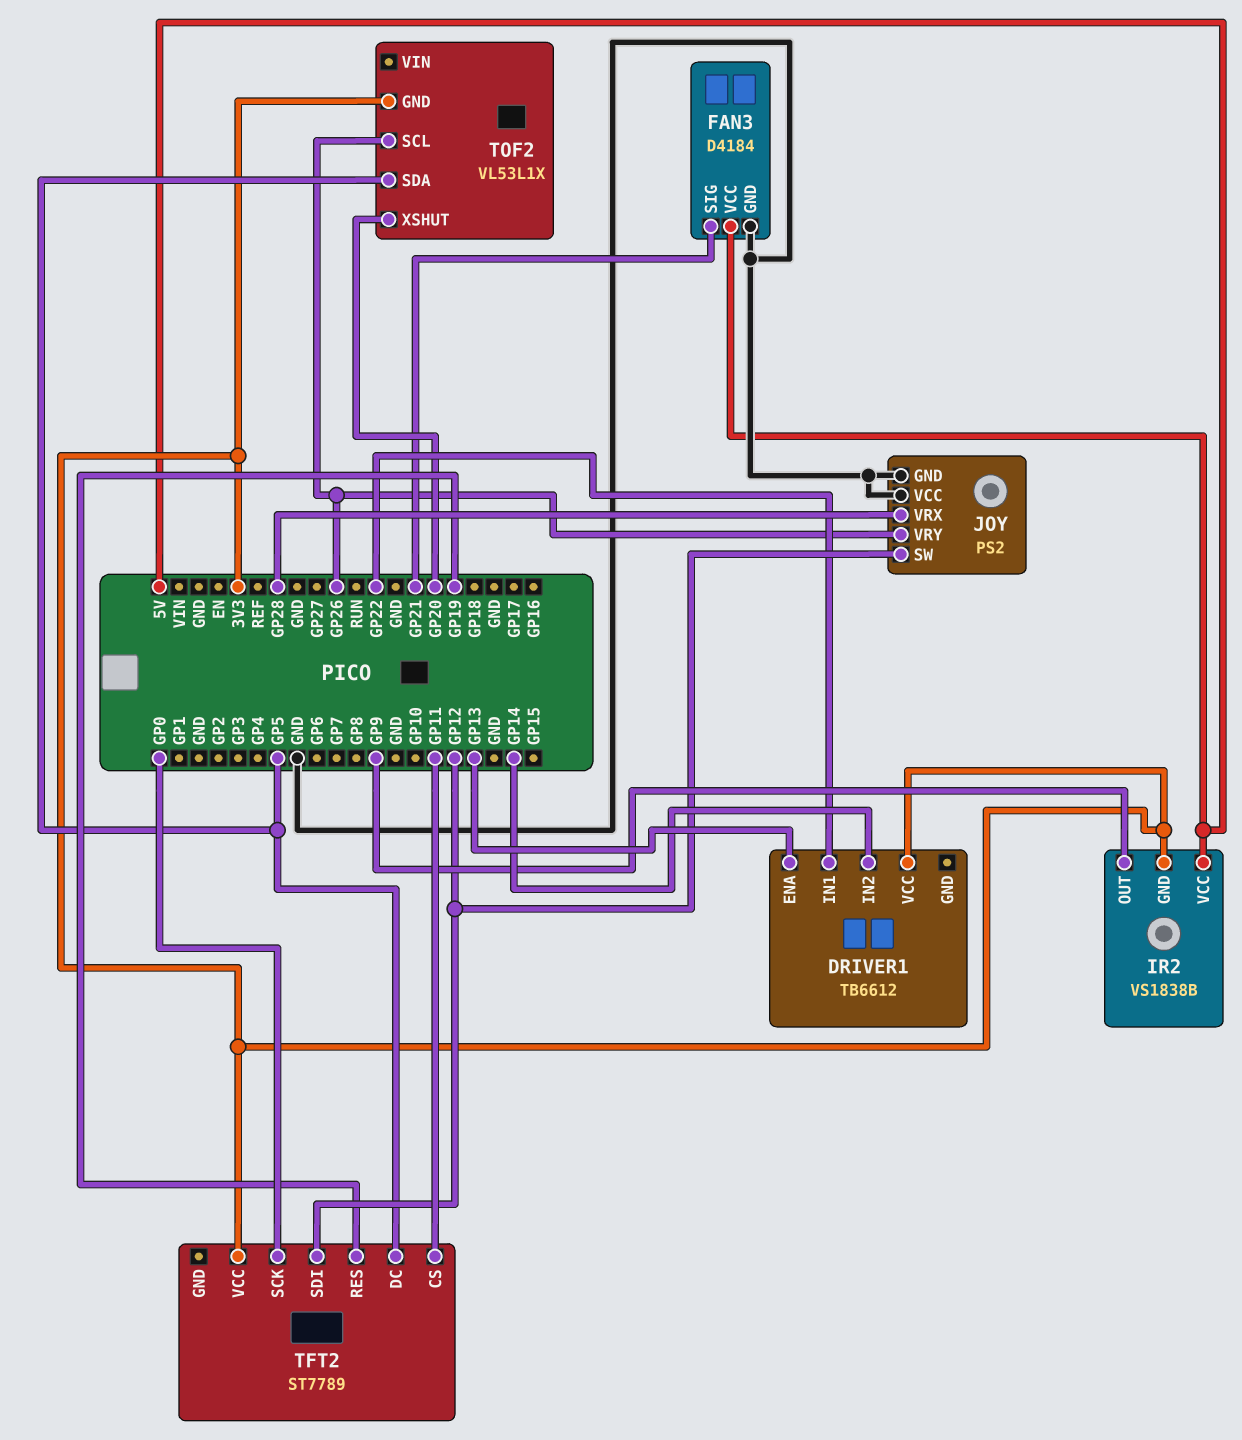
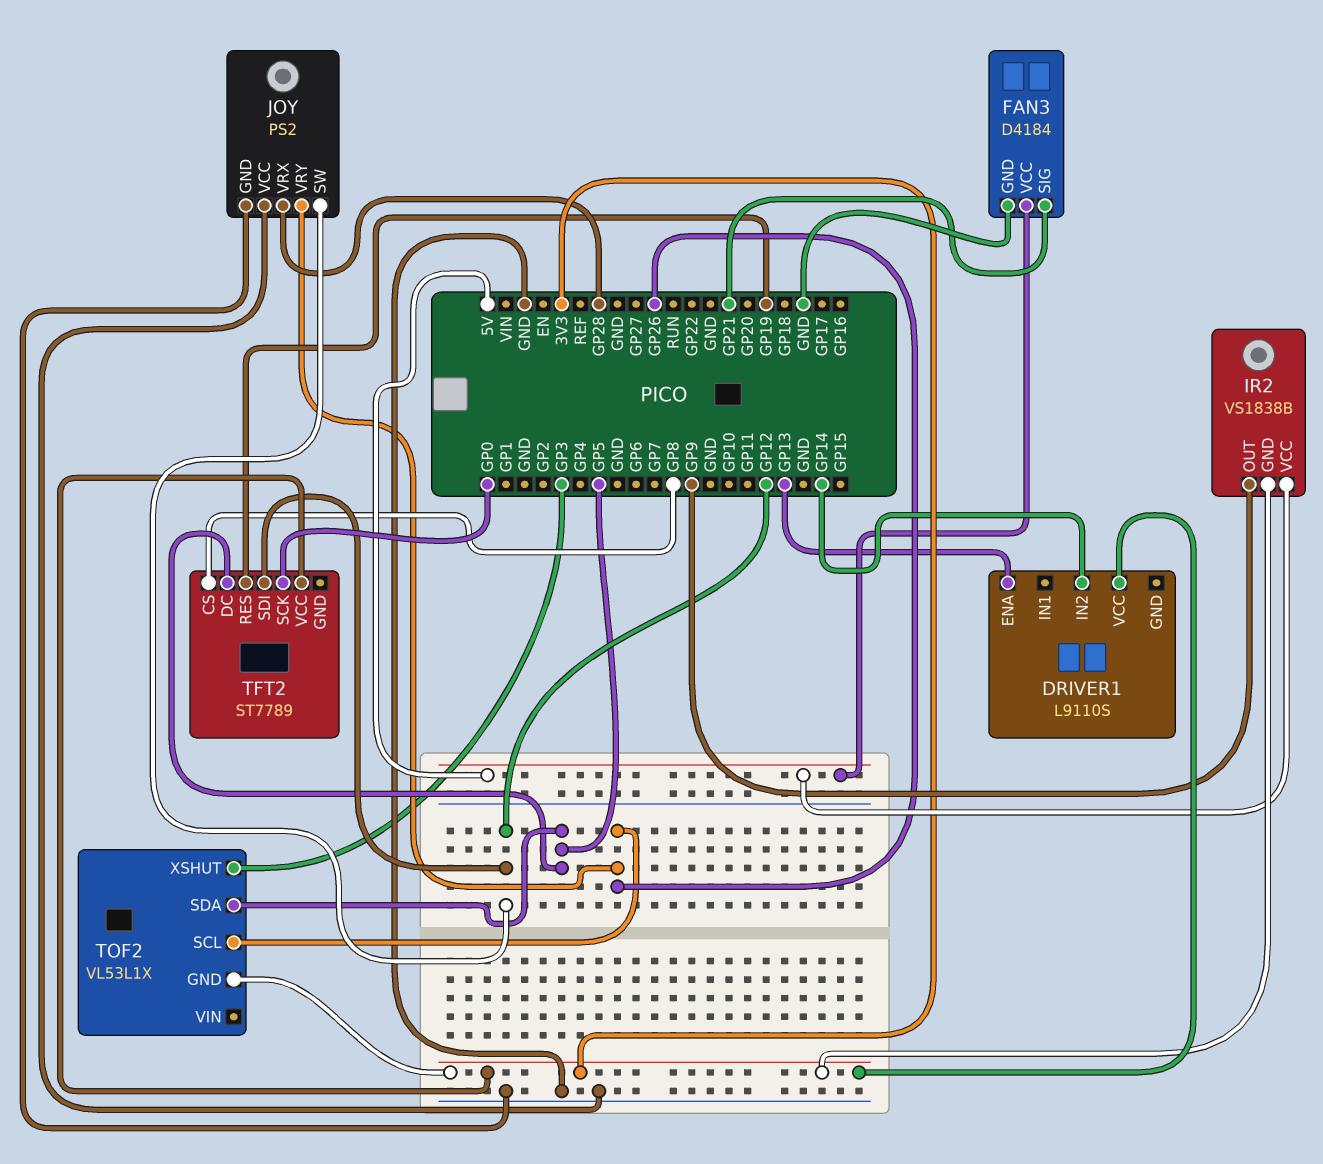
DRIVER1: TB6612 -> L9110S
DRIVER1 pin IN1: GP22 -> none
TFT2 pin CS: GP11 -> GP8
TOF2 pin XSHUT: GP20 -> GP3

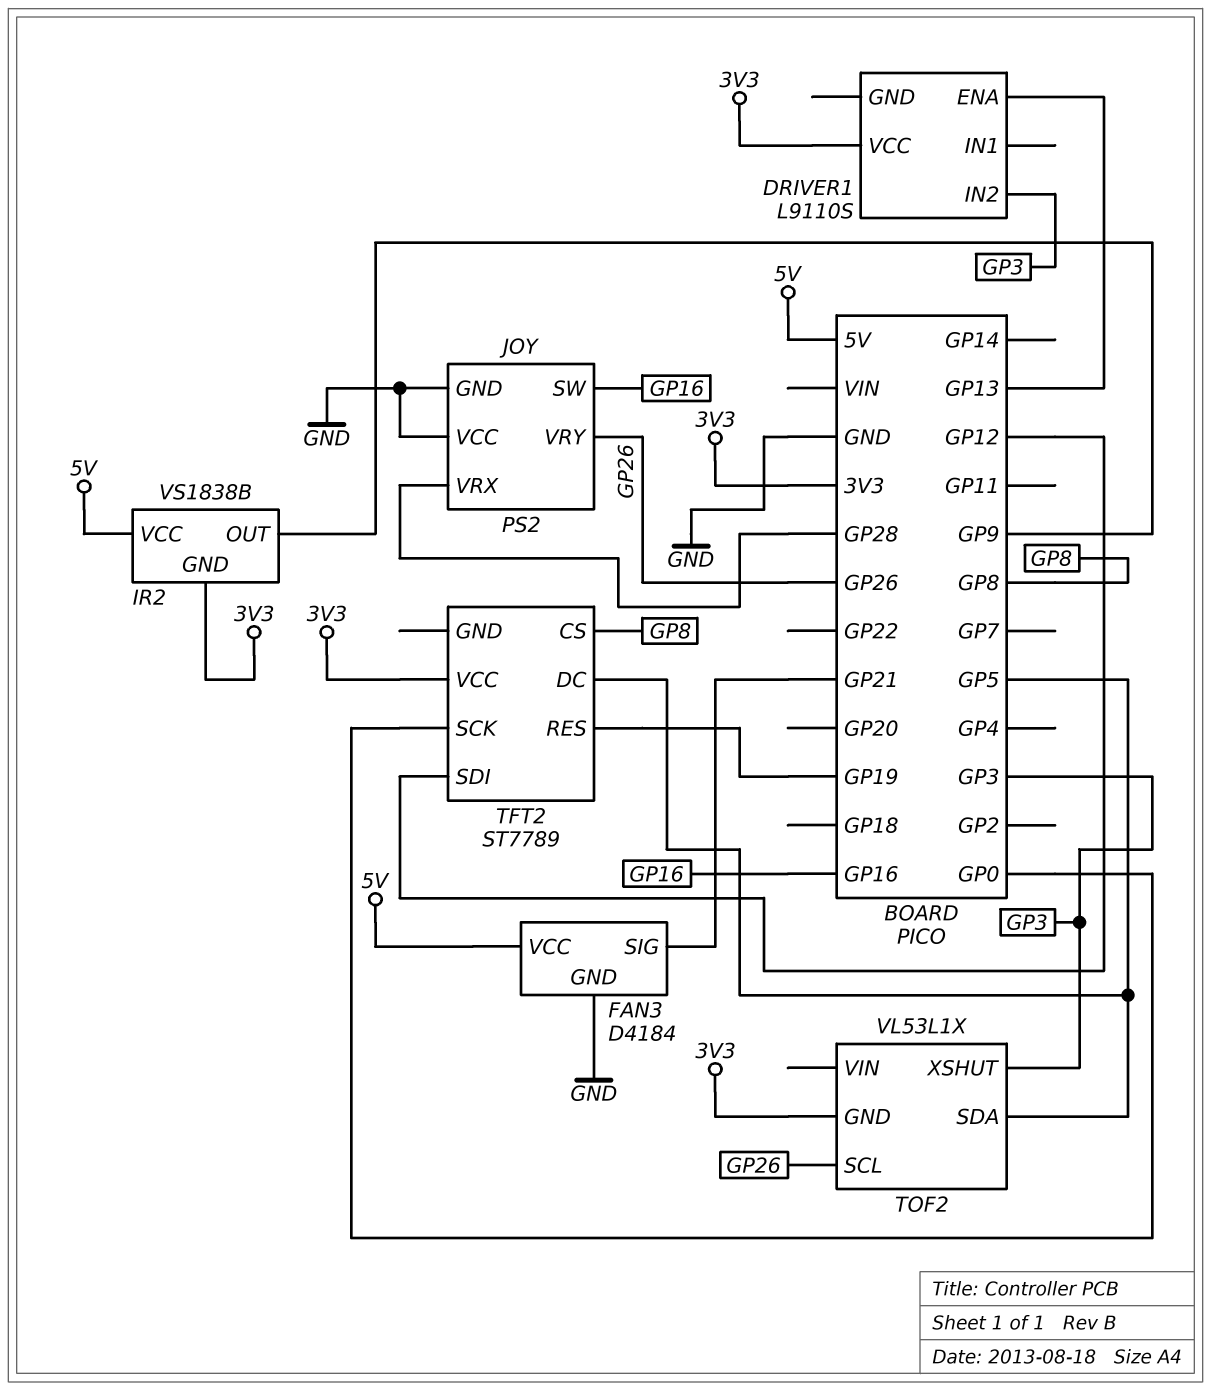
DRIVER1 pin IN2: GP14 -> GP3
JOY pin SW: GP12 -> GP16

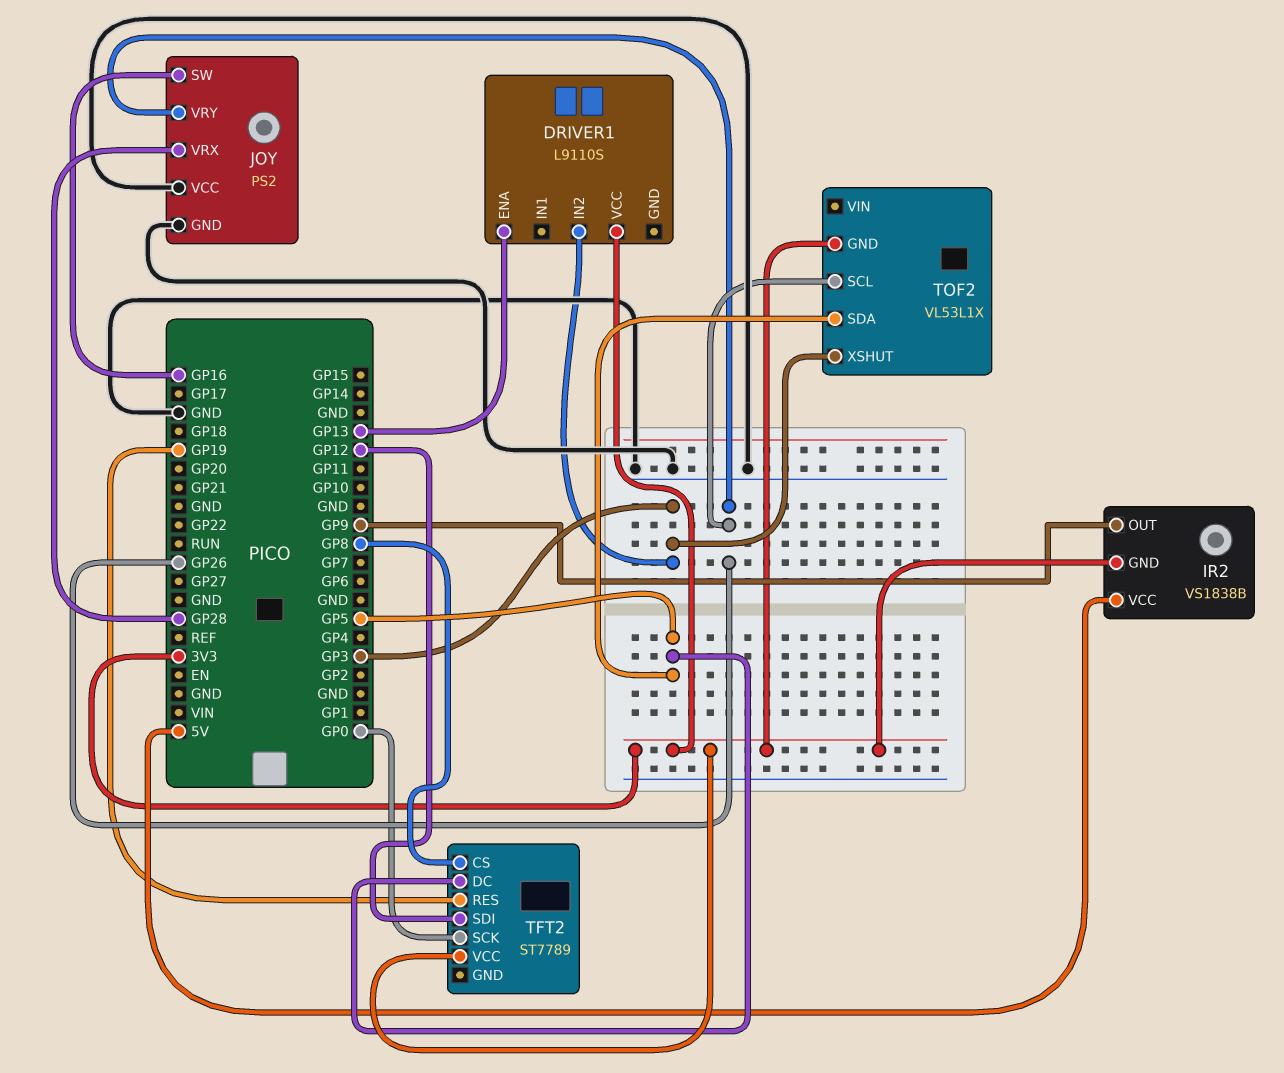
FAN3: D4184 -> none
FAN3 pin GND: GND -> none
FAN3 pin SIG: GP21 -> none
FAN3 pin VCC: 5V -> none

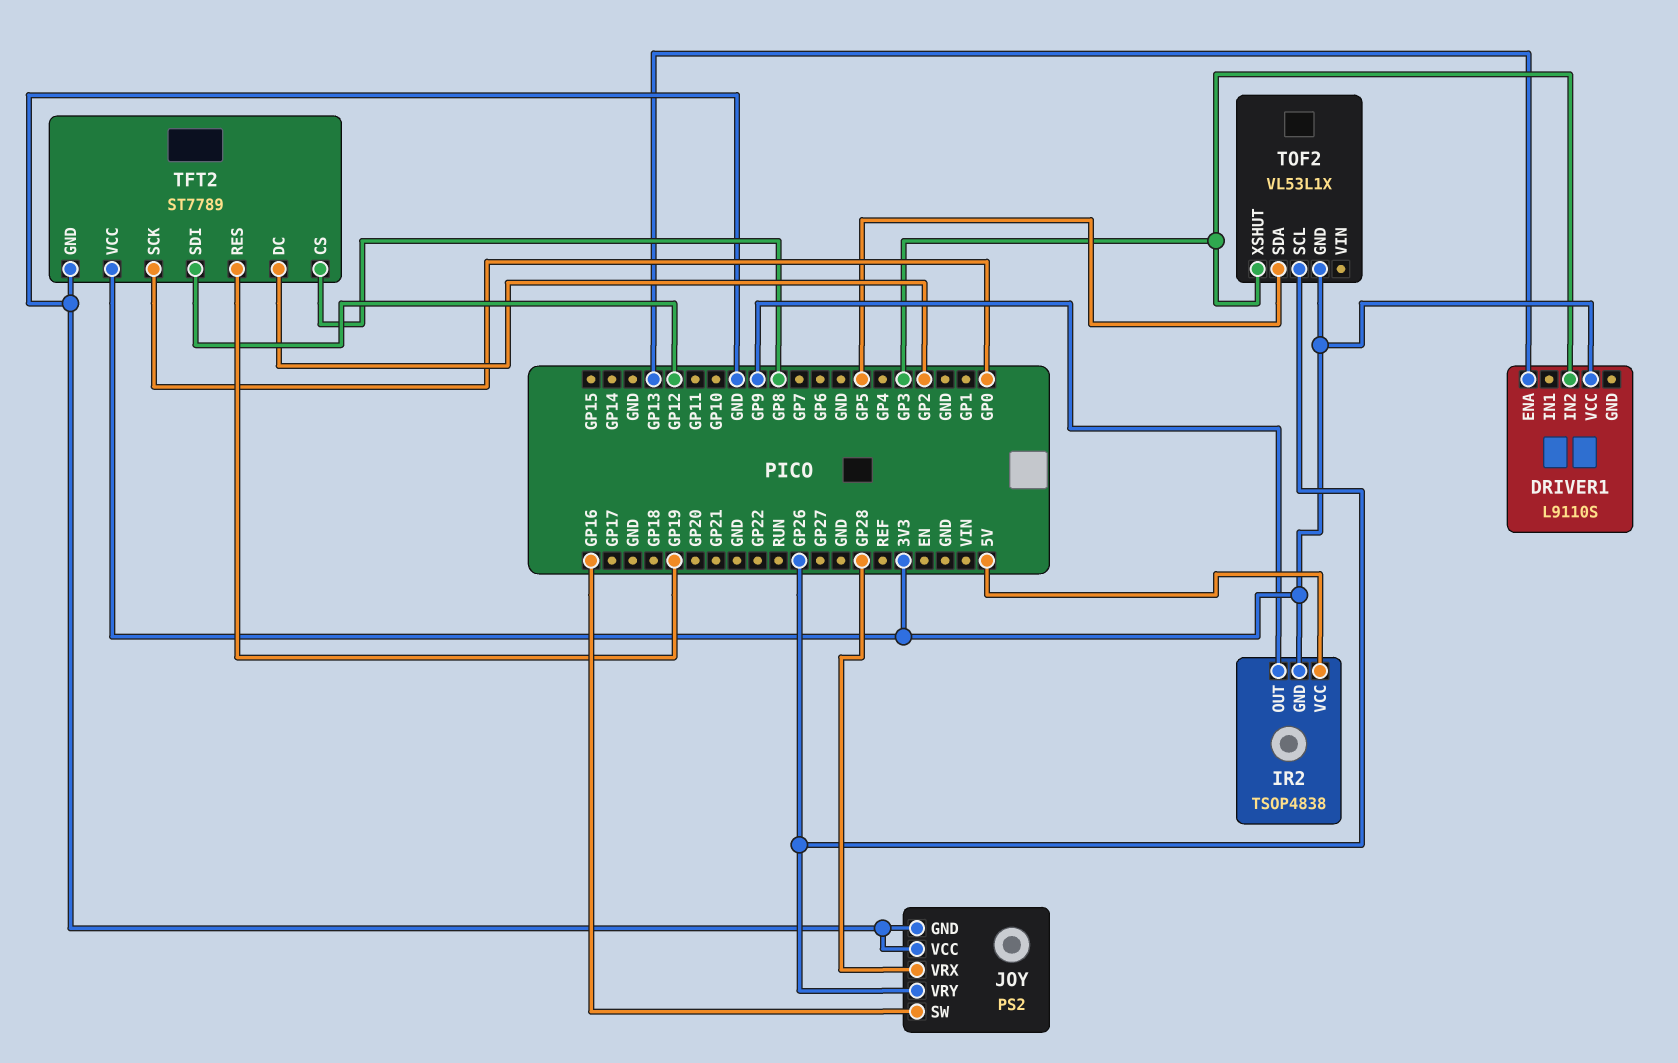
IR2: VS1838B -> TSOP4838
TFT2 pin DC: GP5 -> GP2
TFT2 pin GND: none -> GND

